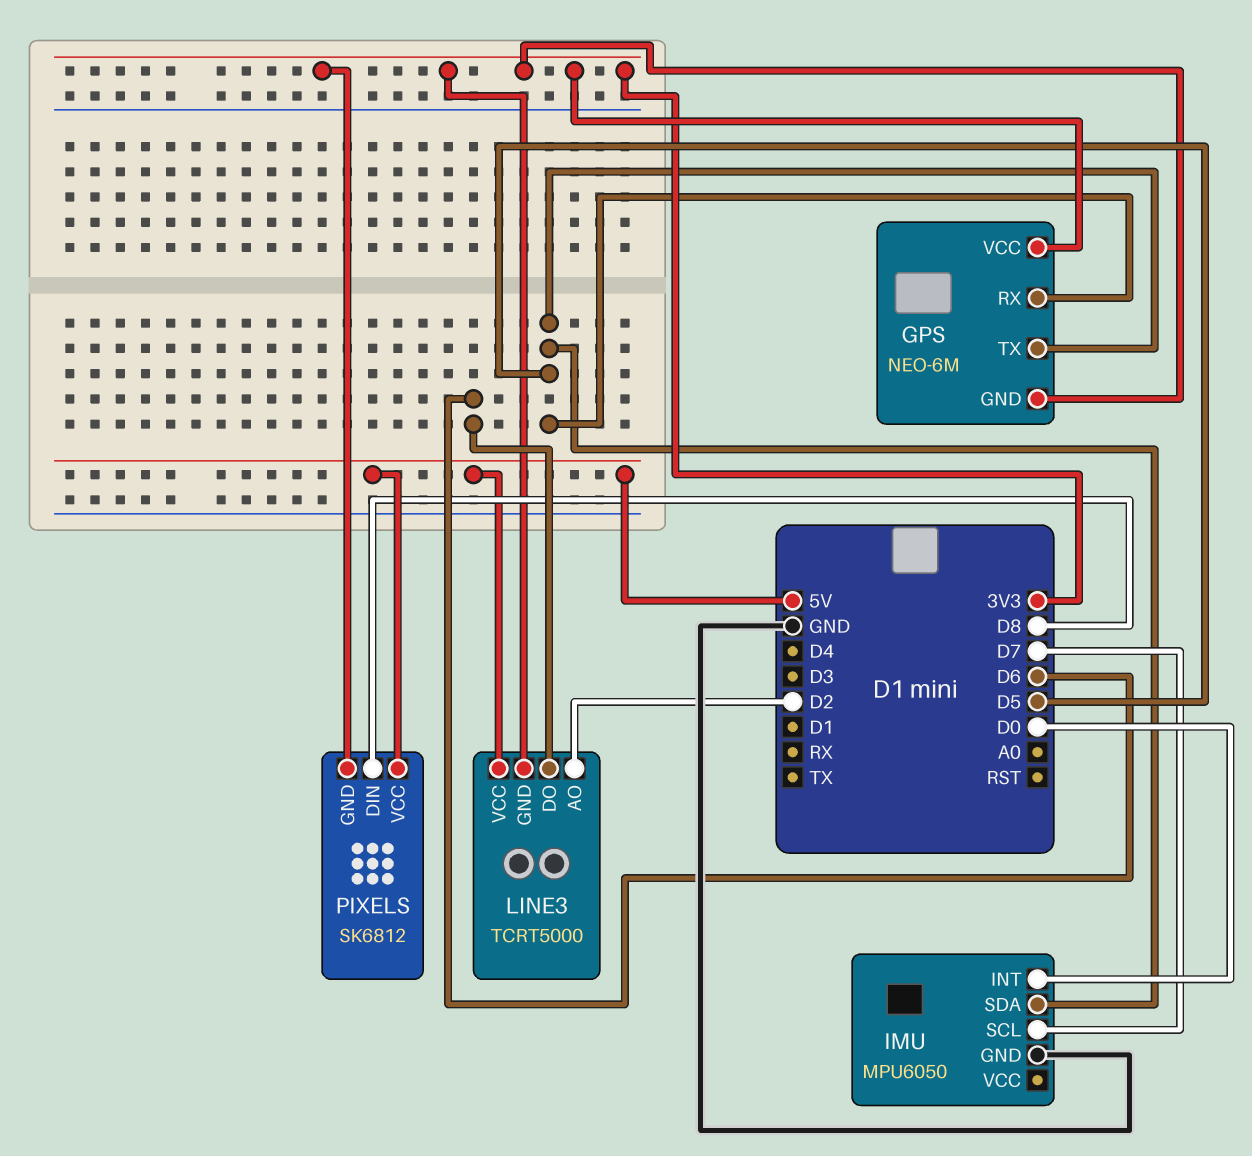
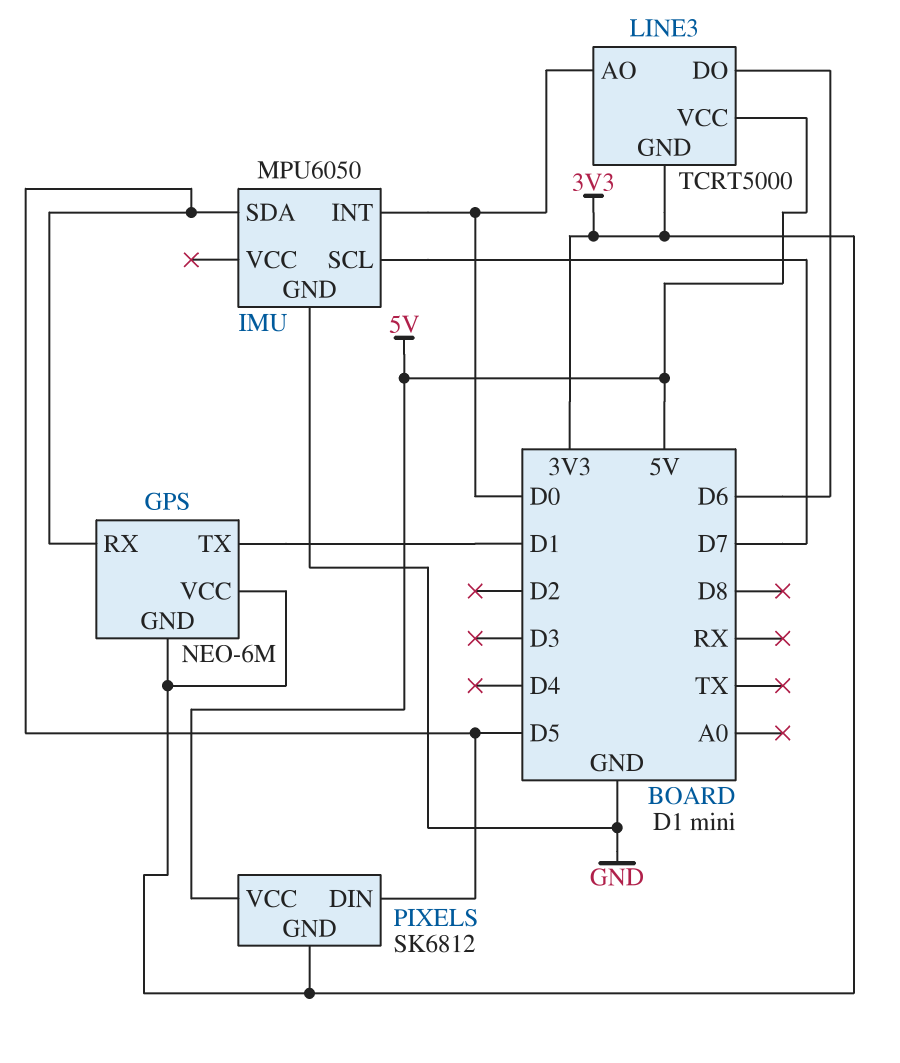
GPS pin TX: D5 -> D1
LINE3 pin AO: D2 -> D0
PIXELS pin DIN: D8 -> D5

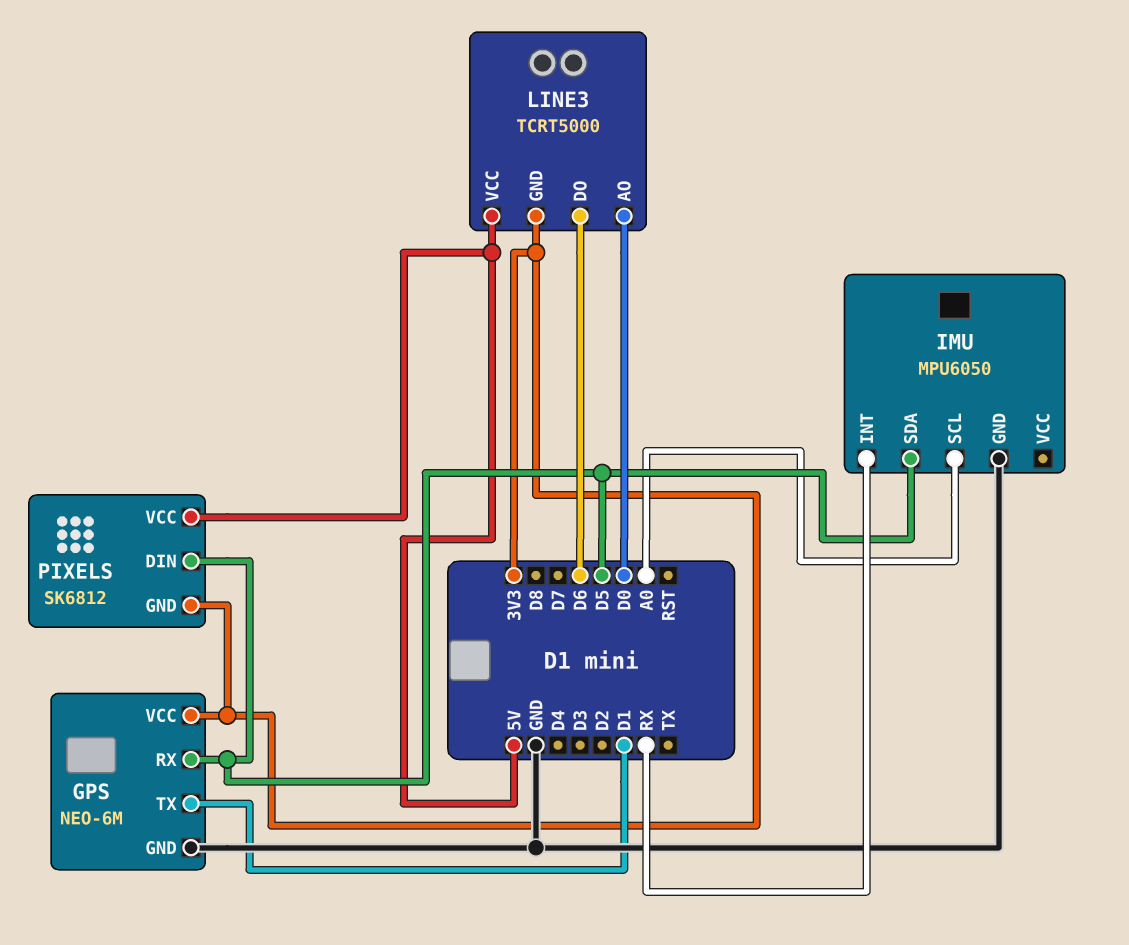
GPS pin GND: 3V3 -> GND
IMU pin INT: D0 -> RX
IMU pin SCL: D7 -> A0

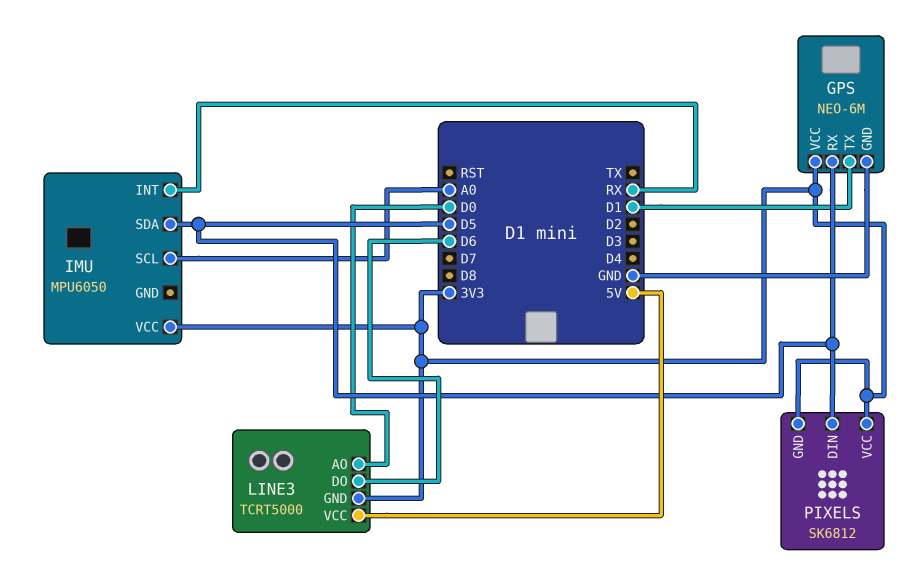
IMU pin GND: GND -> none
IMU pin VCC: none -> 3V3
PIXELS pin VCC: 5V -> 3V3

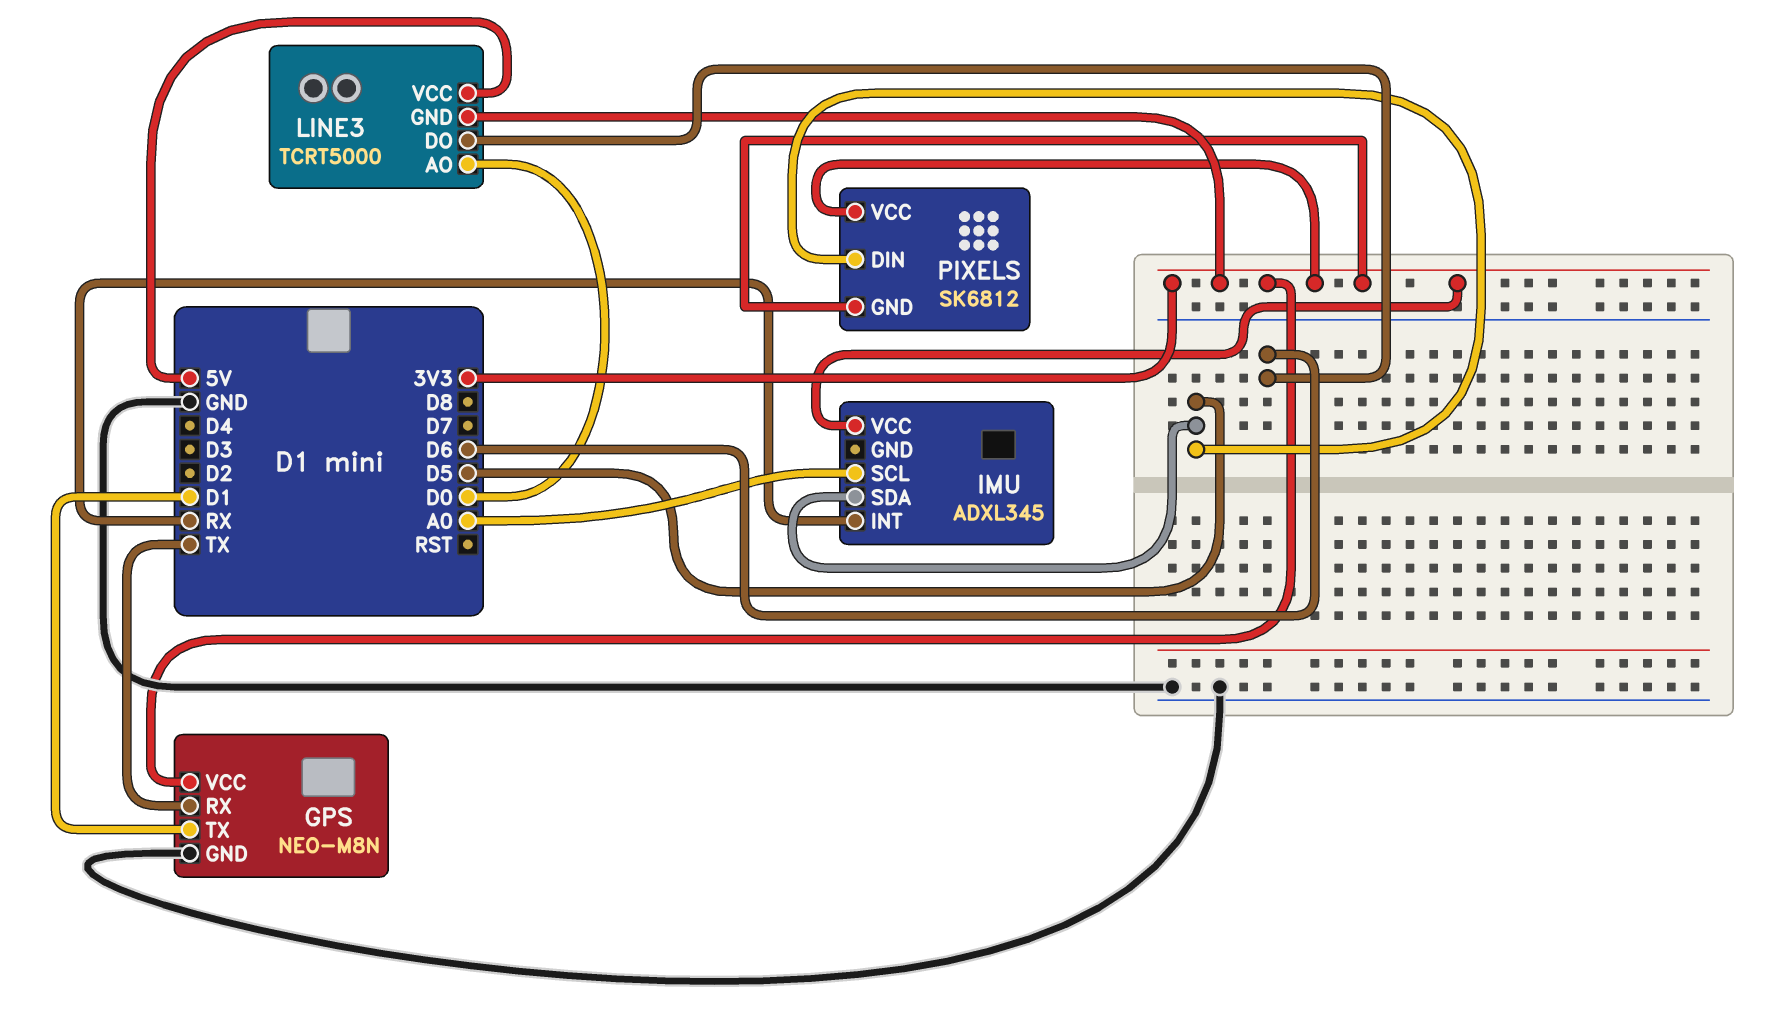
GPS: NEO-6M -> NEO-M8N
GPS pin RX: D5 -> TX
IMU: MPU6050 -> ADXL345

